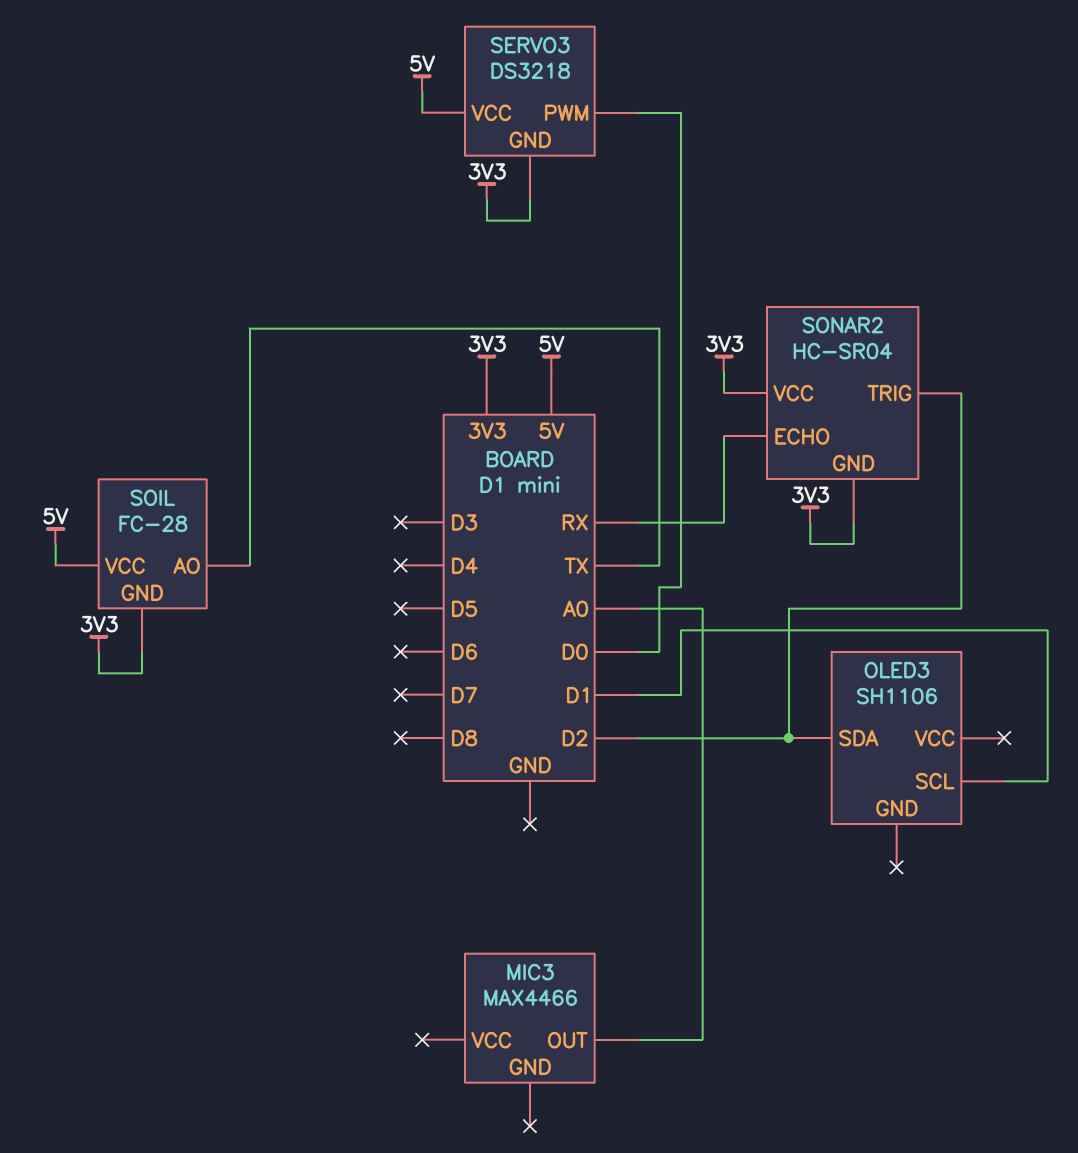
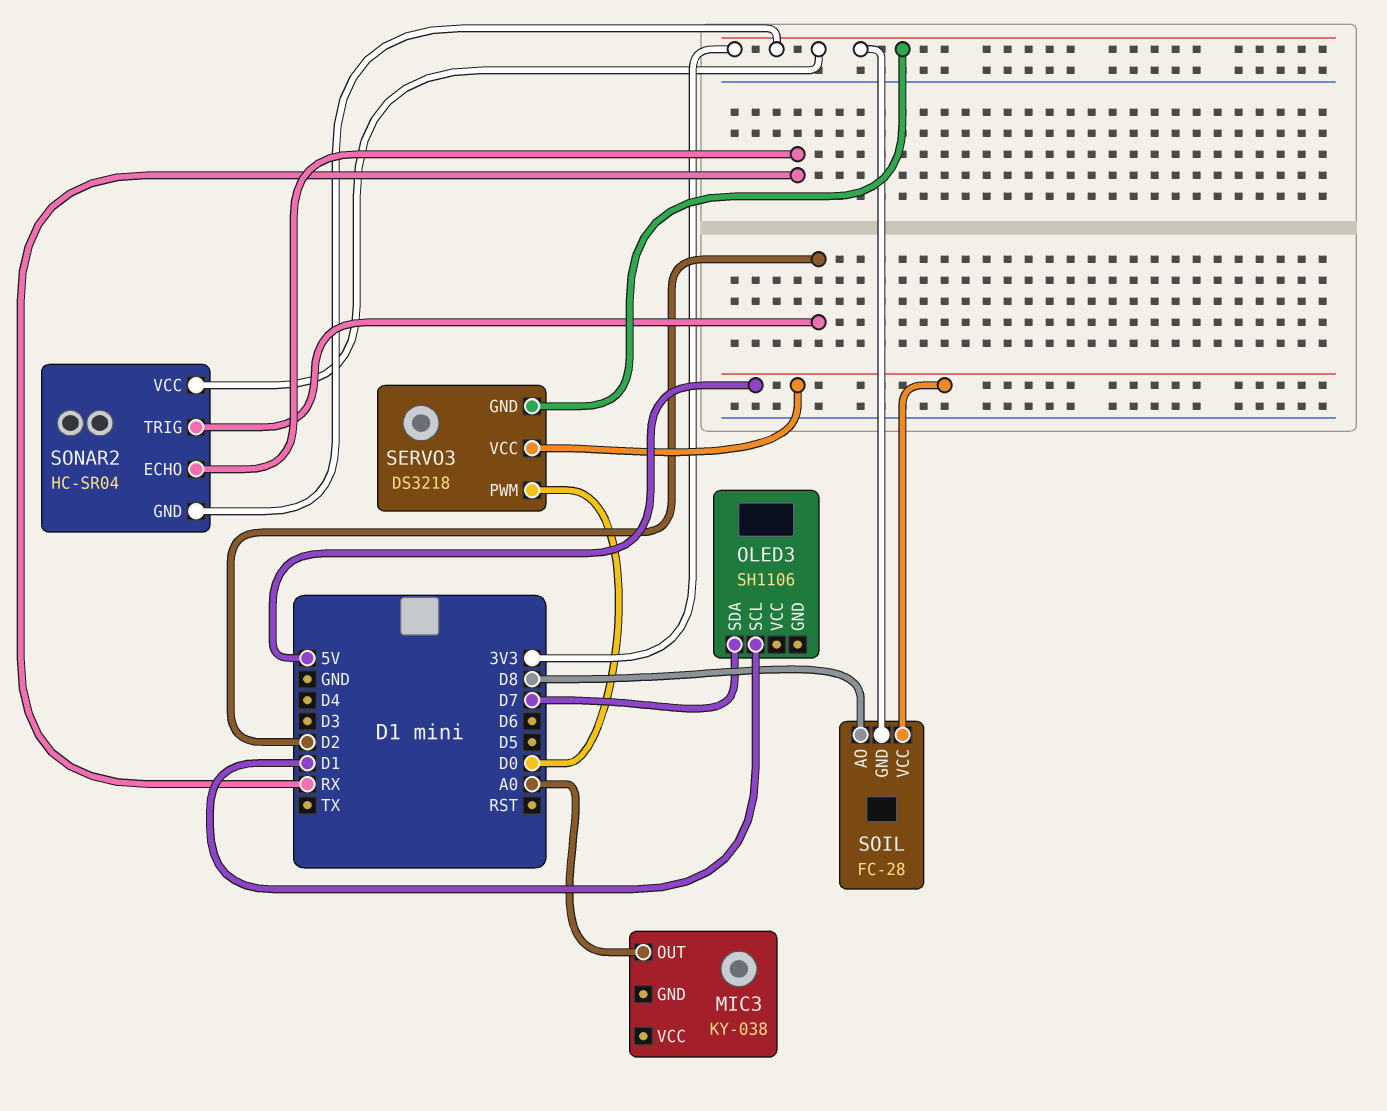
MIC3: MAX4466 -> KY-038
OLED3 pin SDA: D2 -> D7
SOIL pin AO: TX -> D8

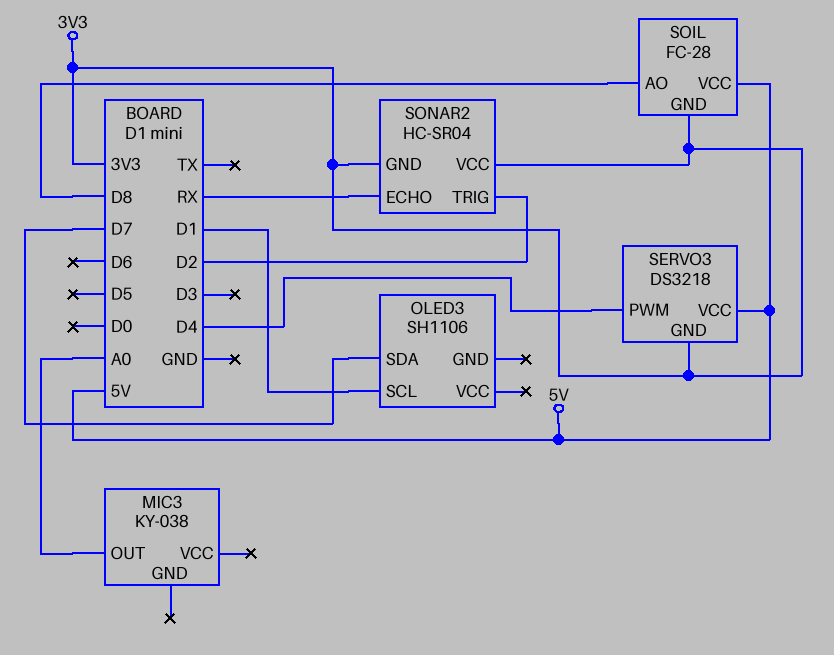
SERVO3 pin PWM: D0 -> D4

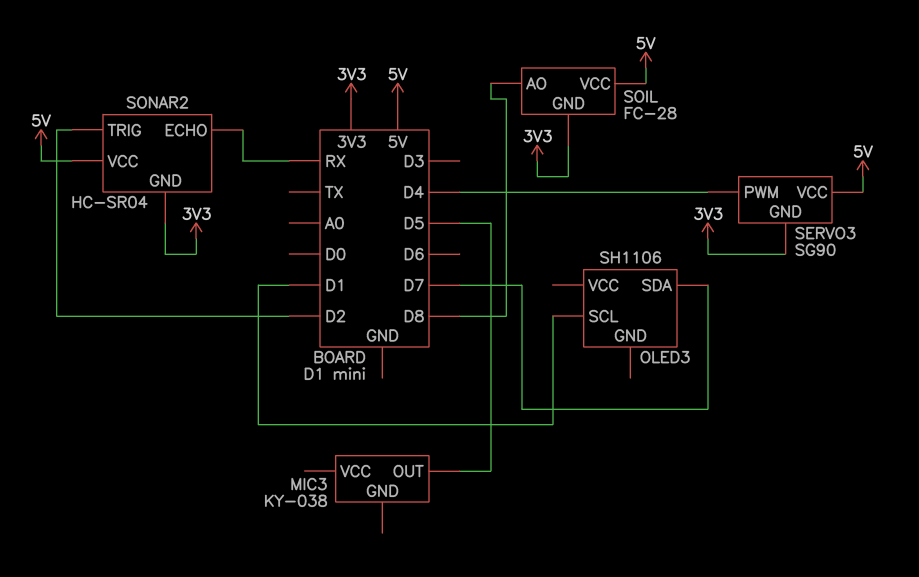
MIC3 pin OUT: A0 -> D5
SERVO3: DS3218 -> SG90
SONAR2 pin VCC: 3V3 -> 5V

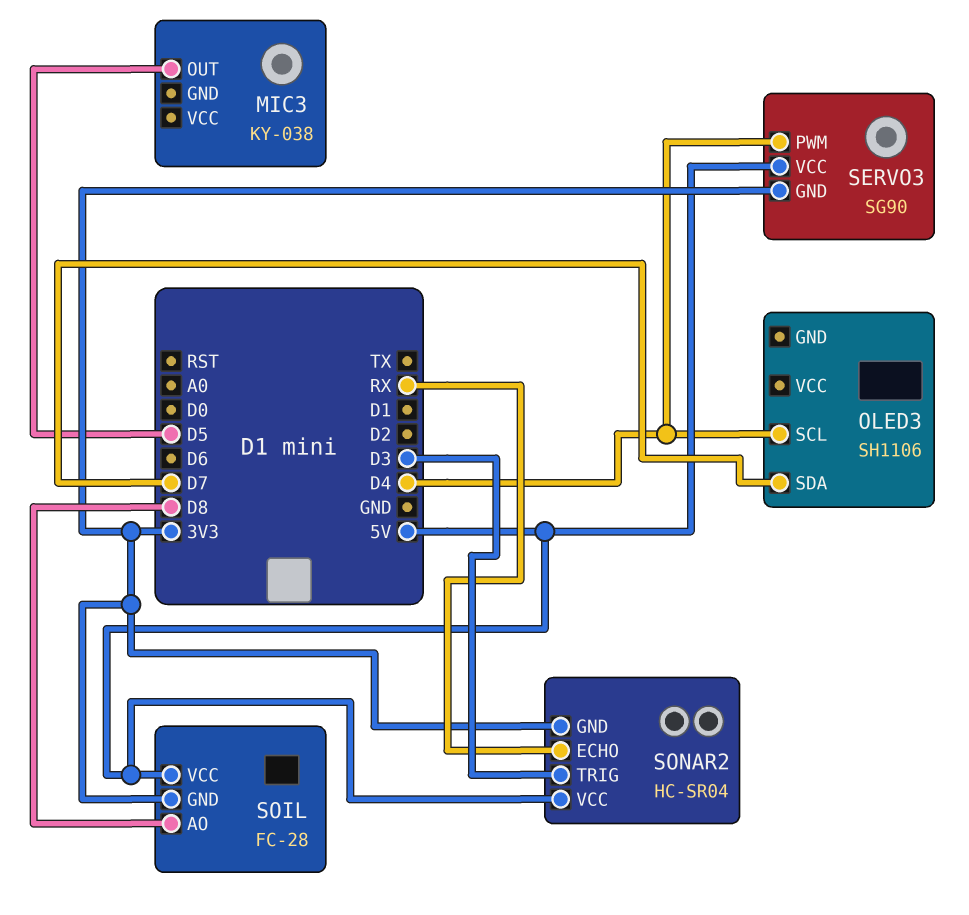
OLED3 pin SCL: D1 -> D4
SONAR2 pin TRIG: D2 -> D3

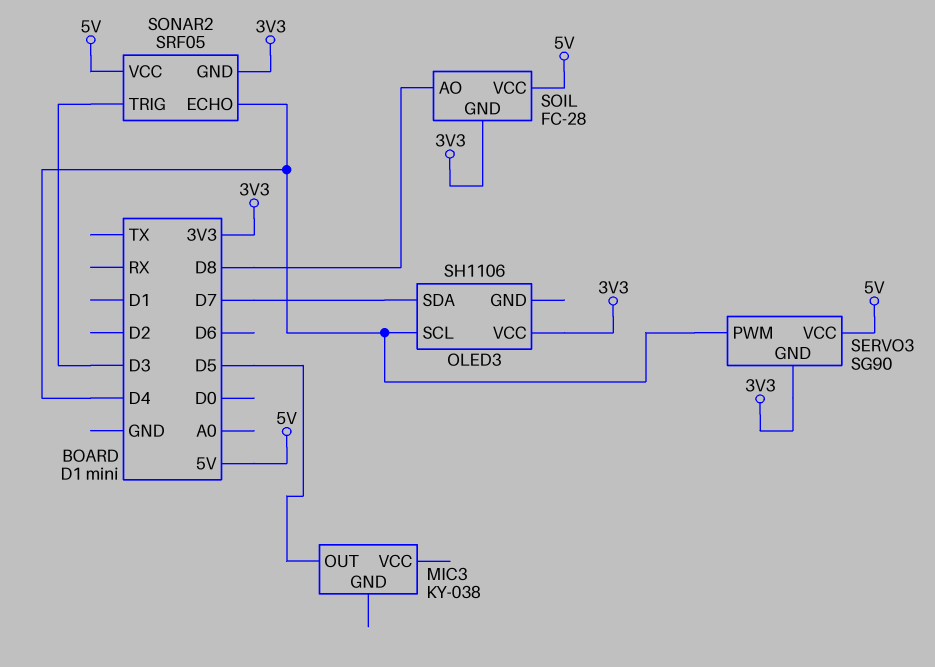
OLED3 pin VCC: none -> 3V3
SONAR2: HC-SR04 -> SRF05
SONAR2 pin ECHO: RX -> D4

